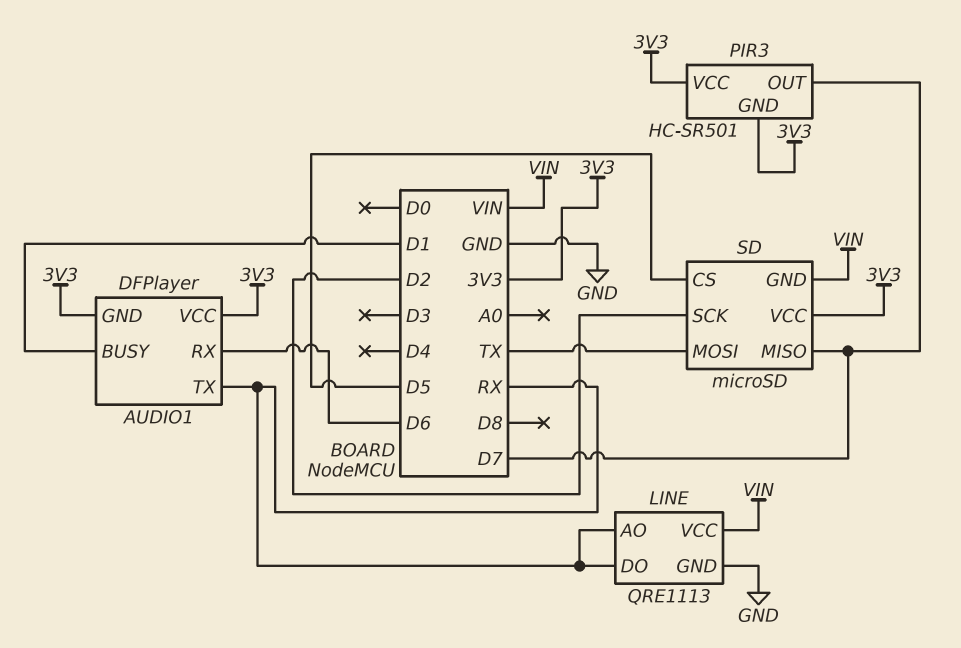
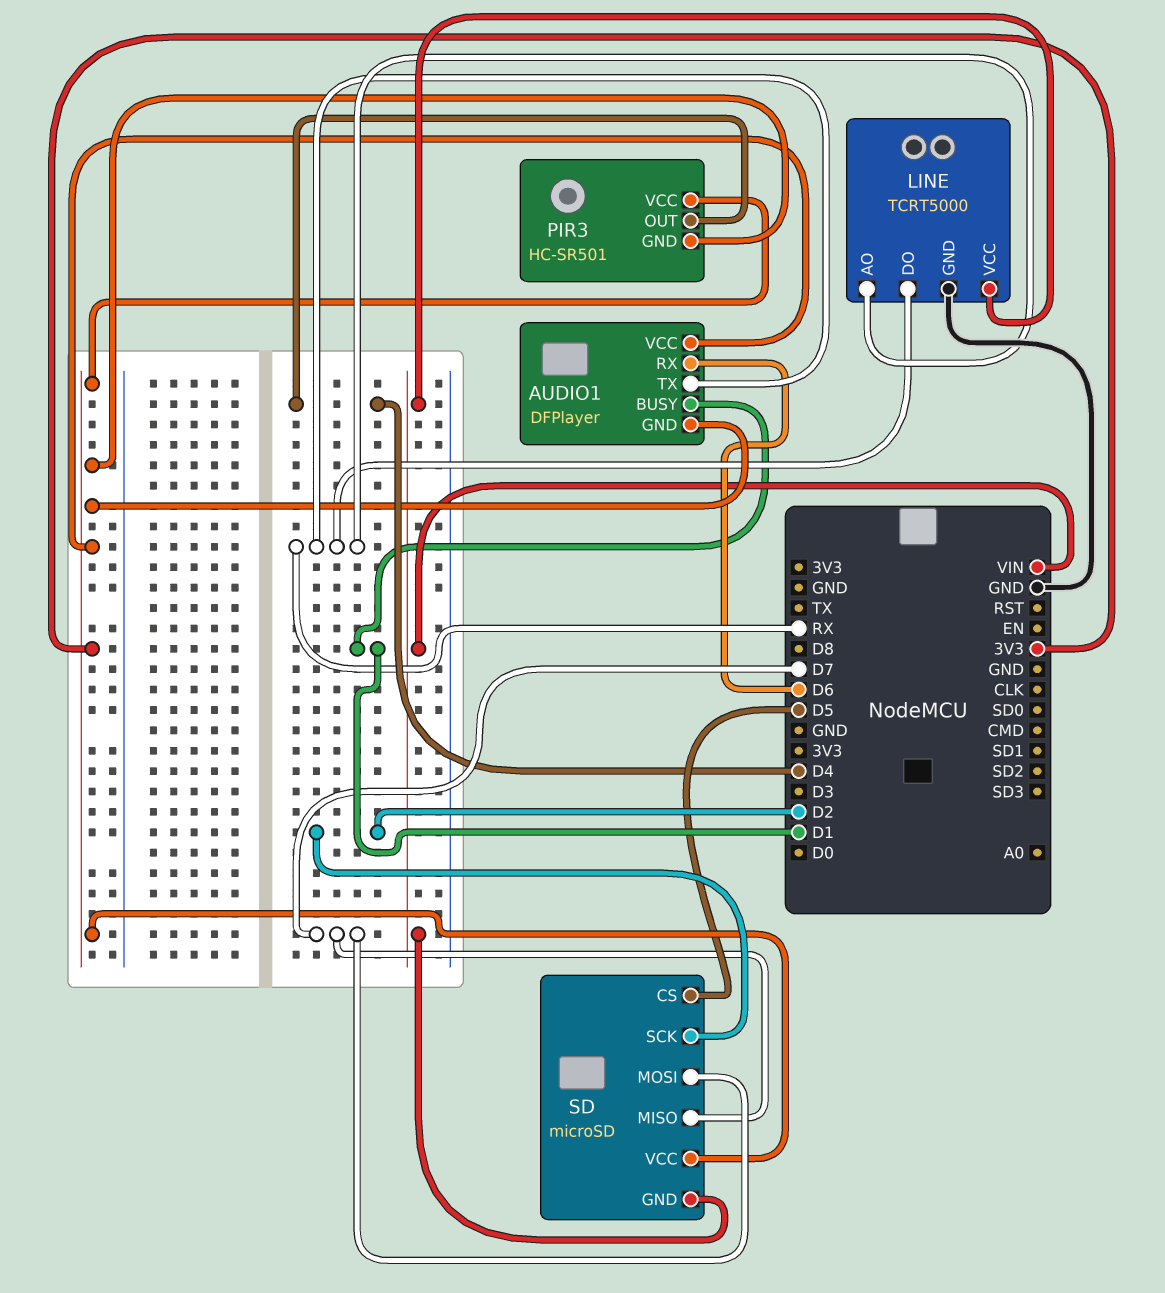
LINE: QRE1113 -> TCRT5000
PIR3 pin OUT: D7 -> D4
SD pin MOSI: TX -> D7

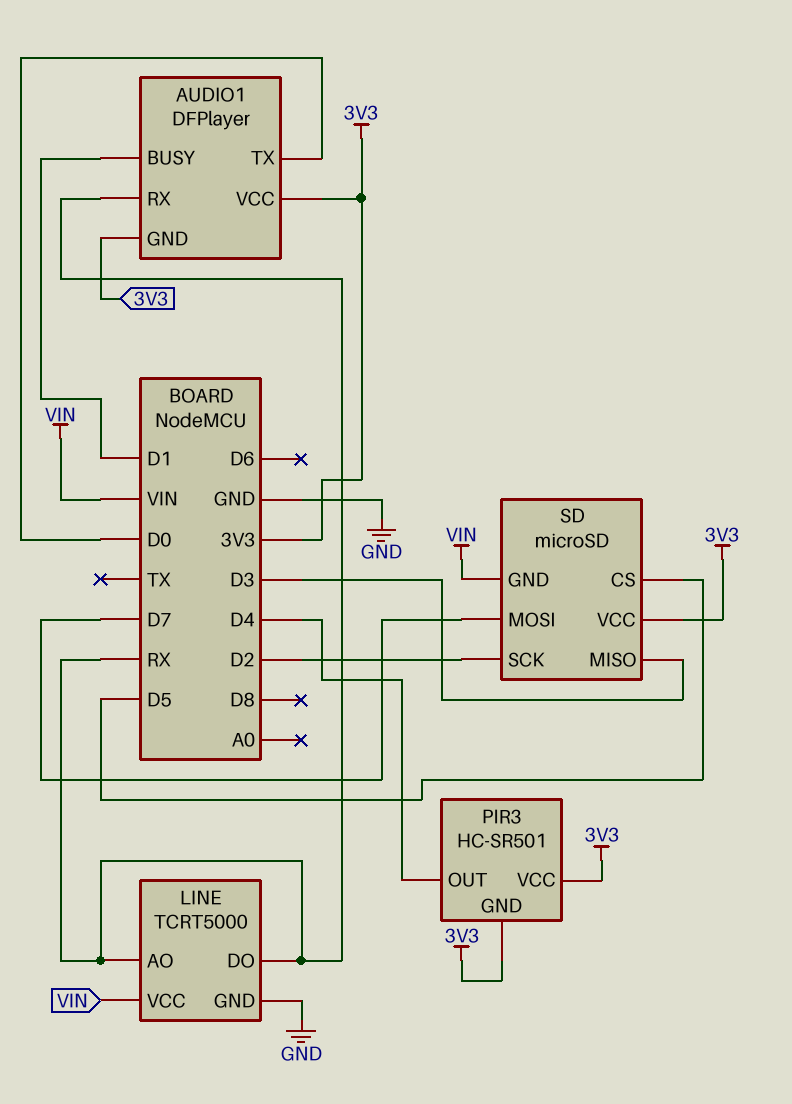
AUDIO1 pin RX: D6 -> RX
AUDIO1 pin TX: RX -> D0
SD pin MISO: D7 -> D3

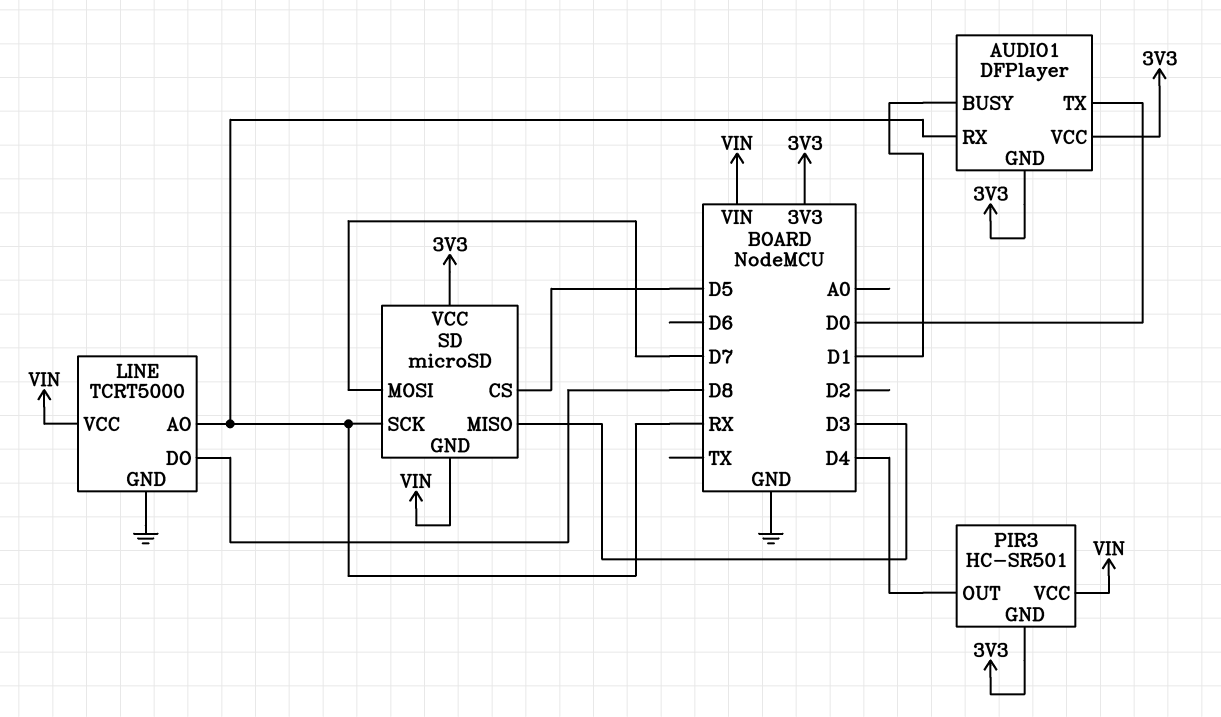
LINE pin DO: RX -> D8
PIR3 pin VCC: 3V3 -> VIN
SD pin SCK: D2 -> RX

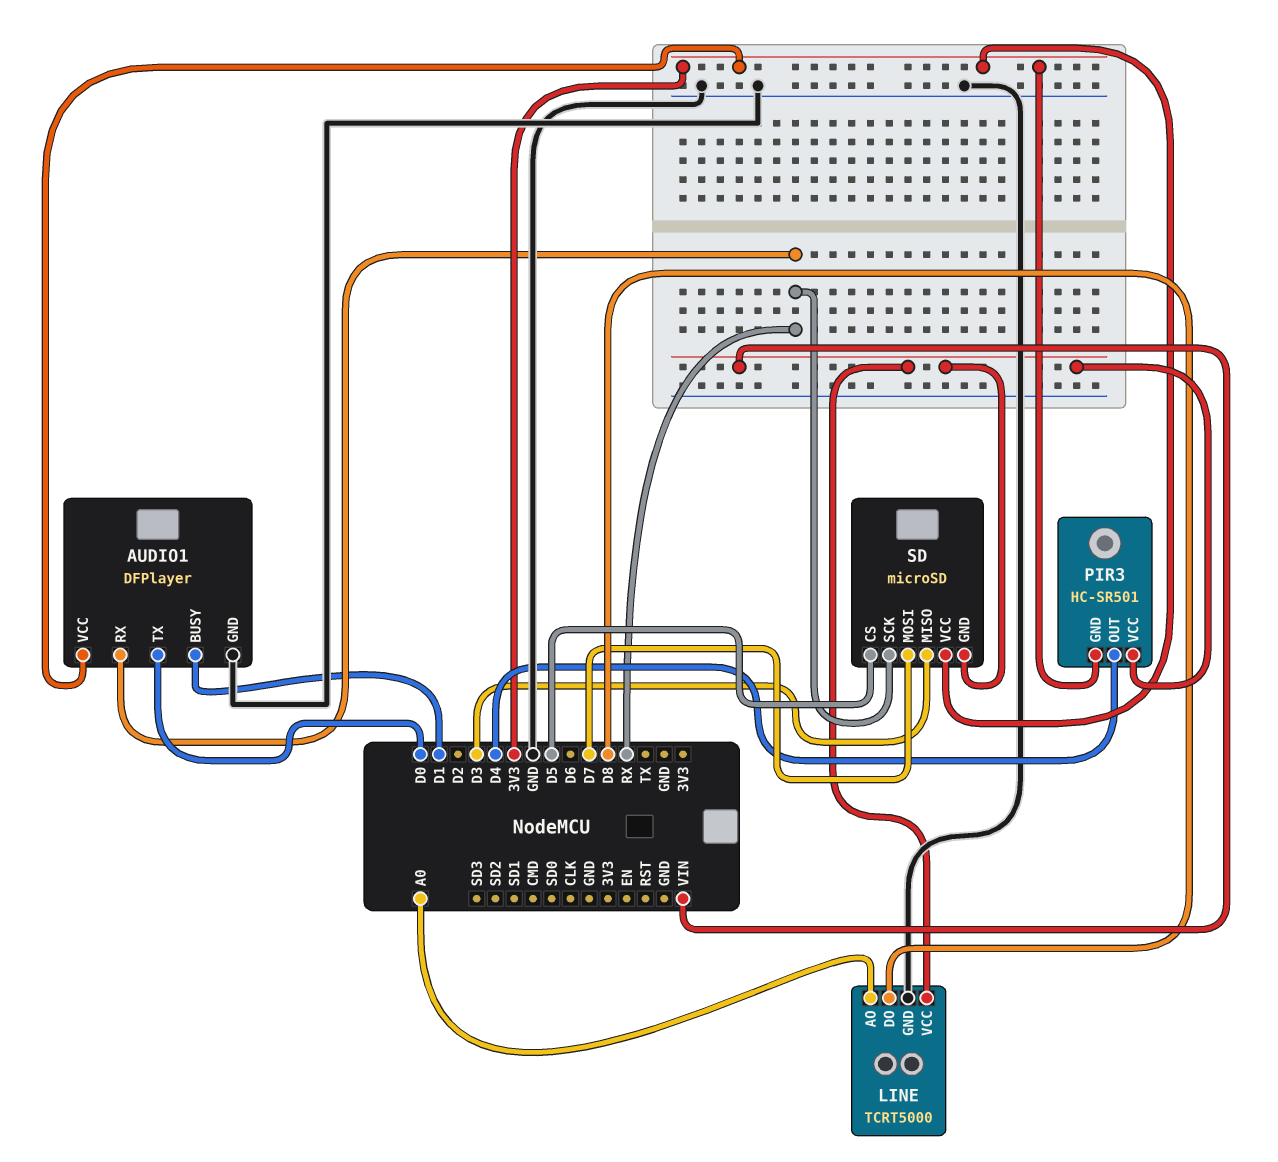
AUDIO1 pin GND: 3V3 -> GND
LINE pin AO: RX -> A0

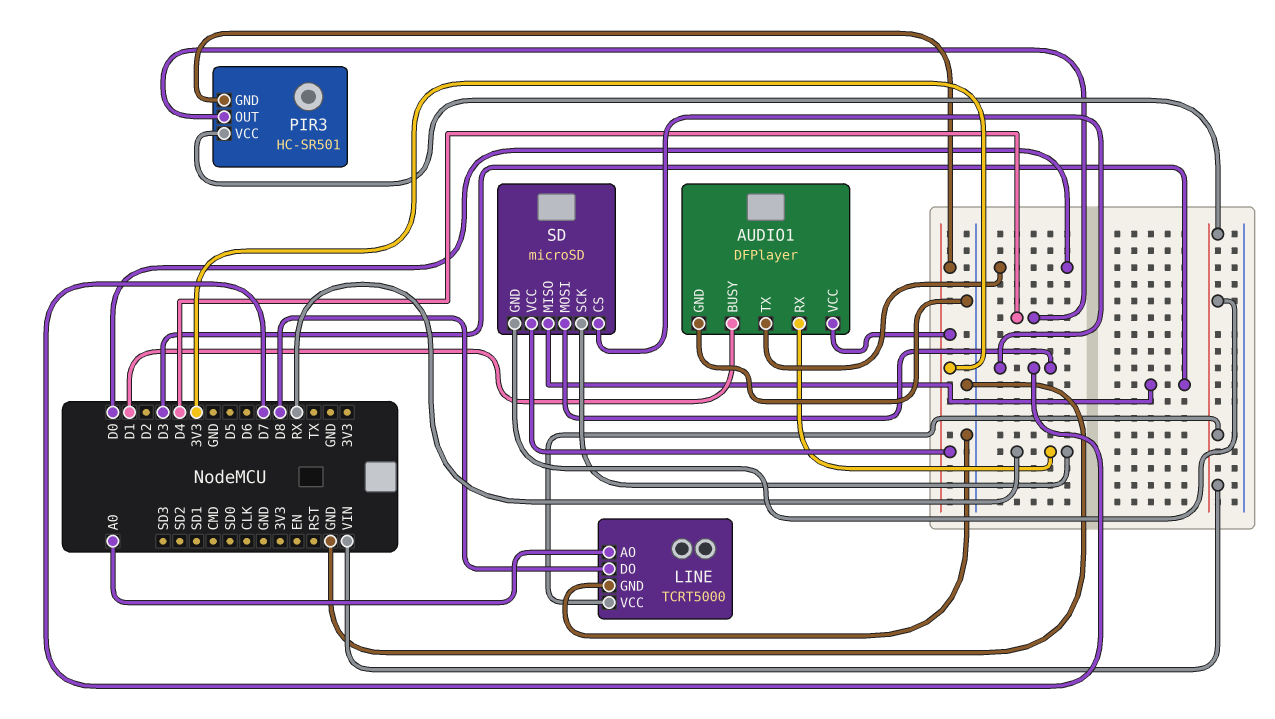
SD pin CS: D5 -> D7

